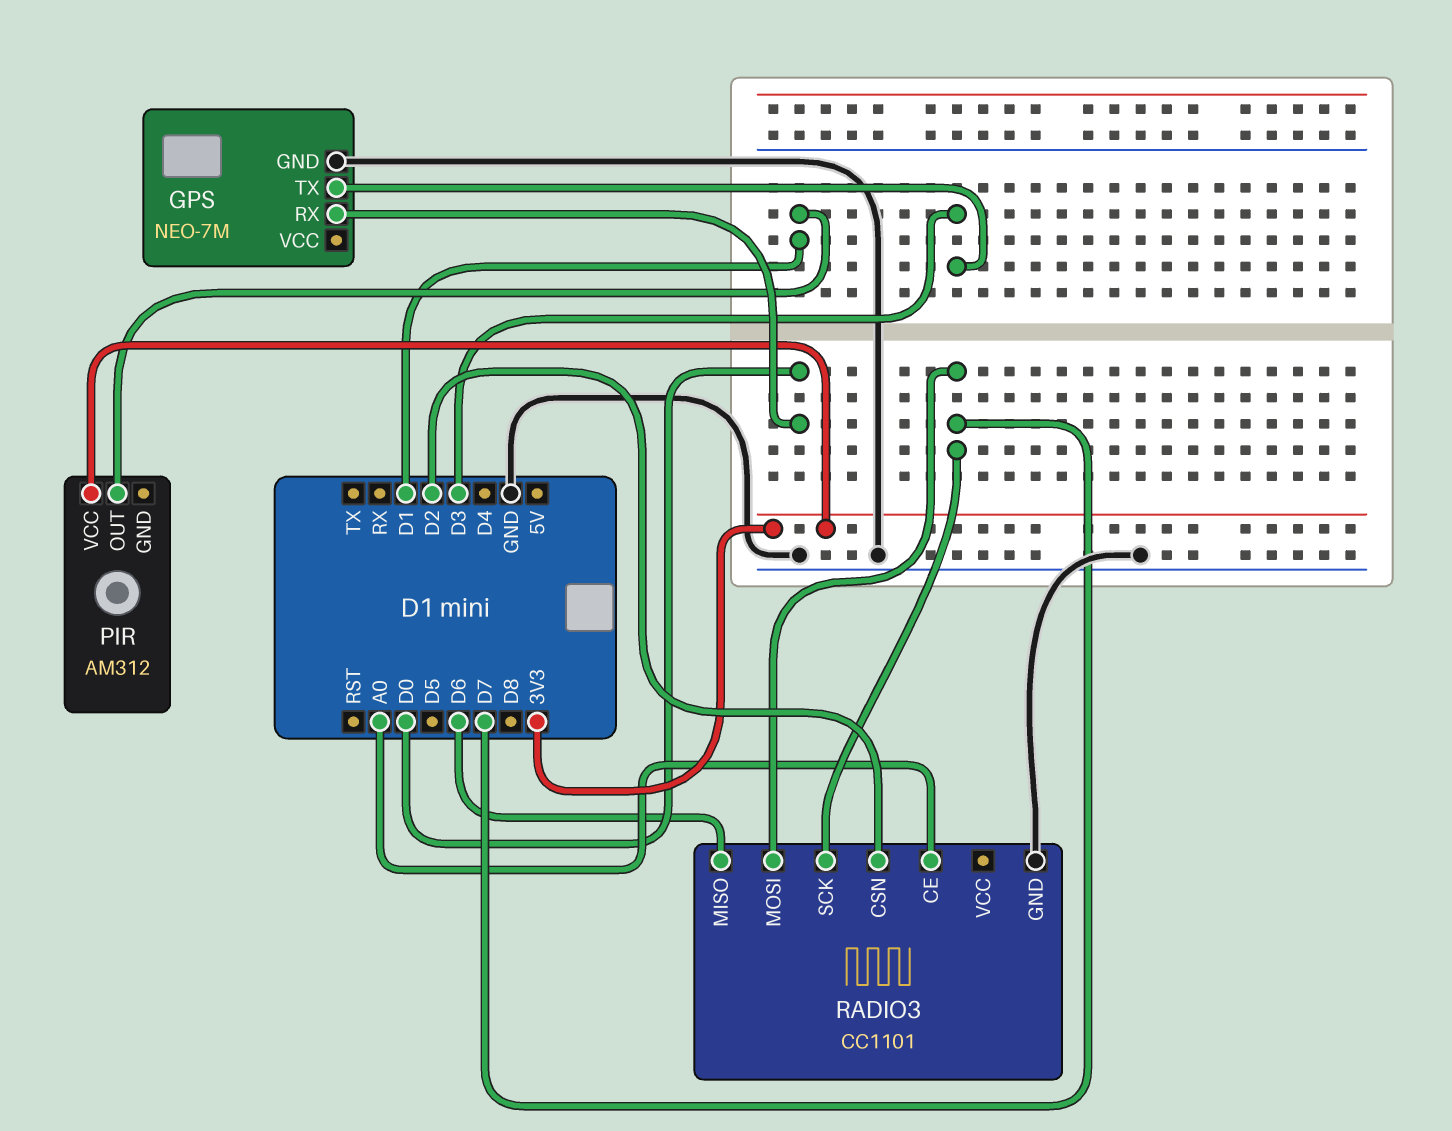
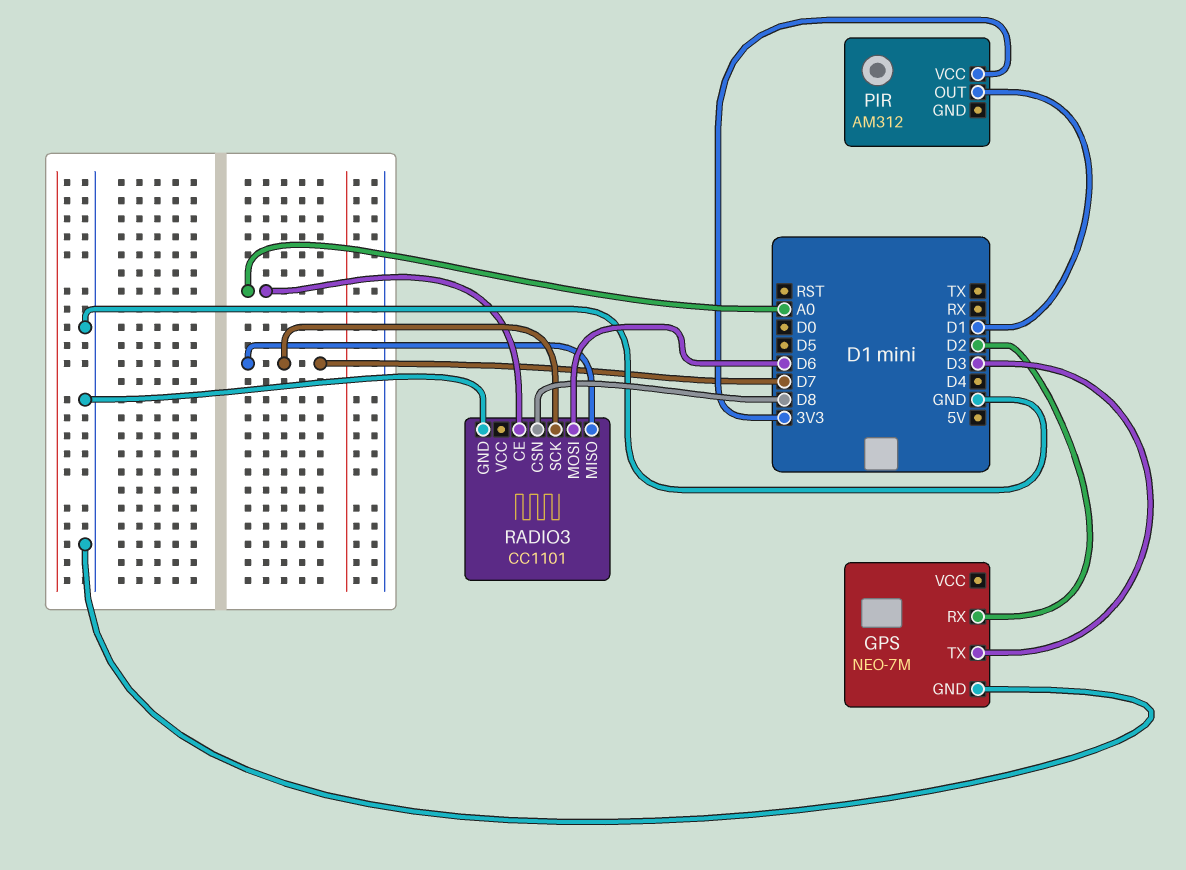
GPS pin RX: D0 -> D2
RADIO3 pin CSN: D2 -> D8
RADIO3 pin MISO: D6 -> D7
RADIO3 pin MOSI: D7 -> D6

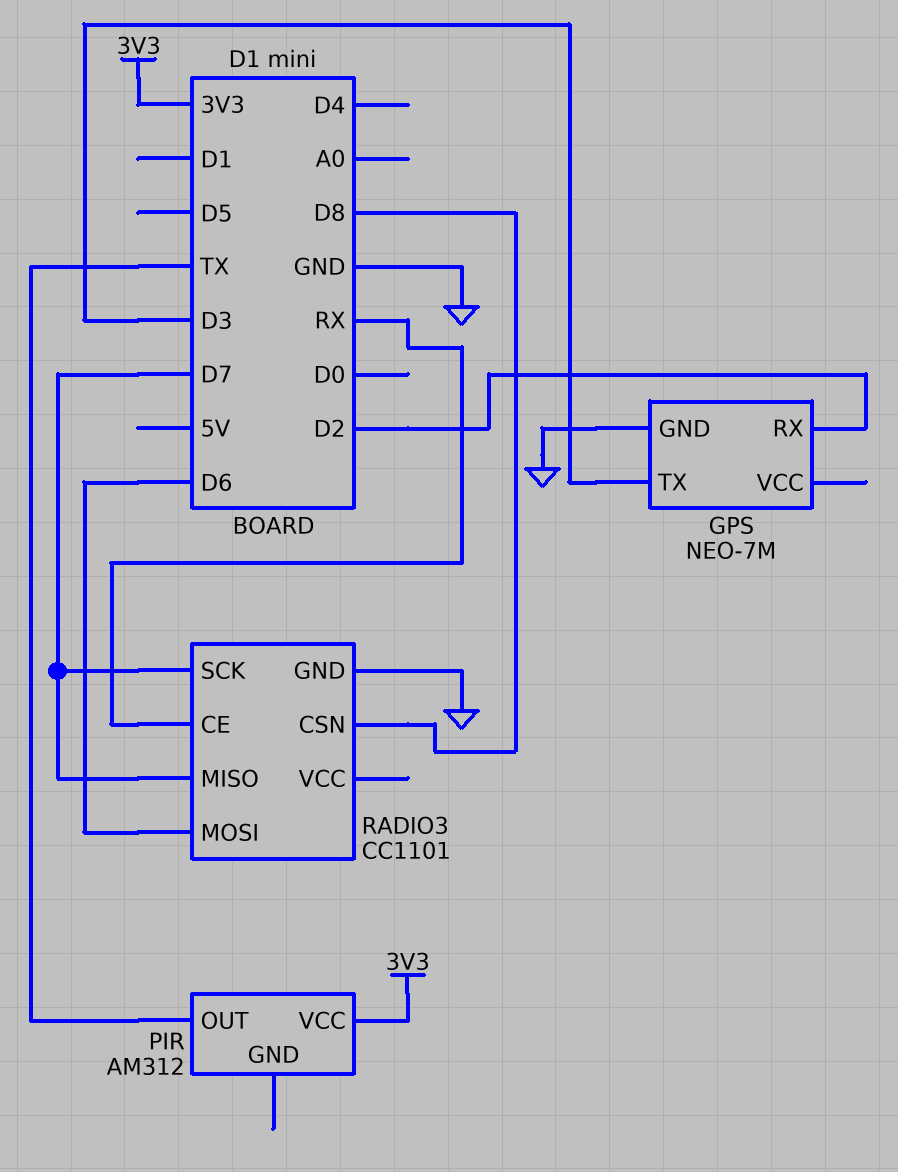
PIR pin OUT: D1 -> TX
RADIO3 pin CE: A0 -> RX

